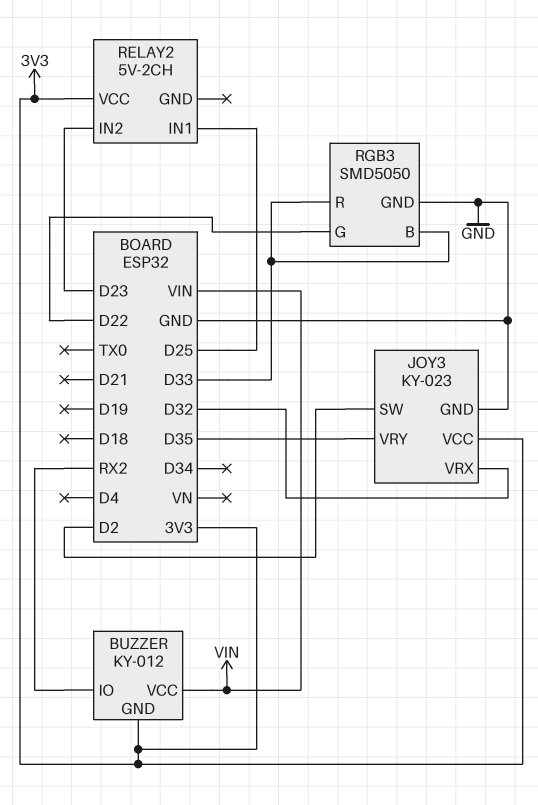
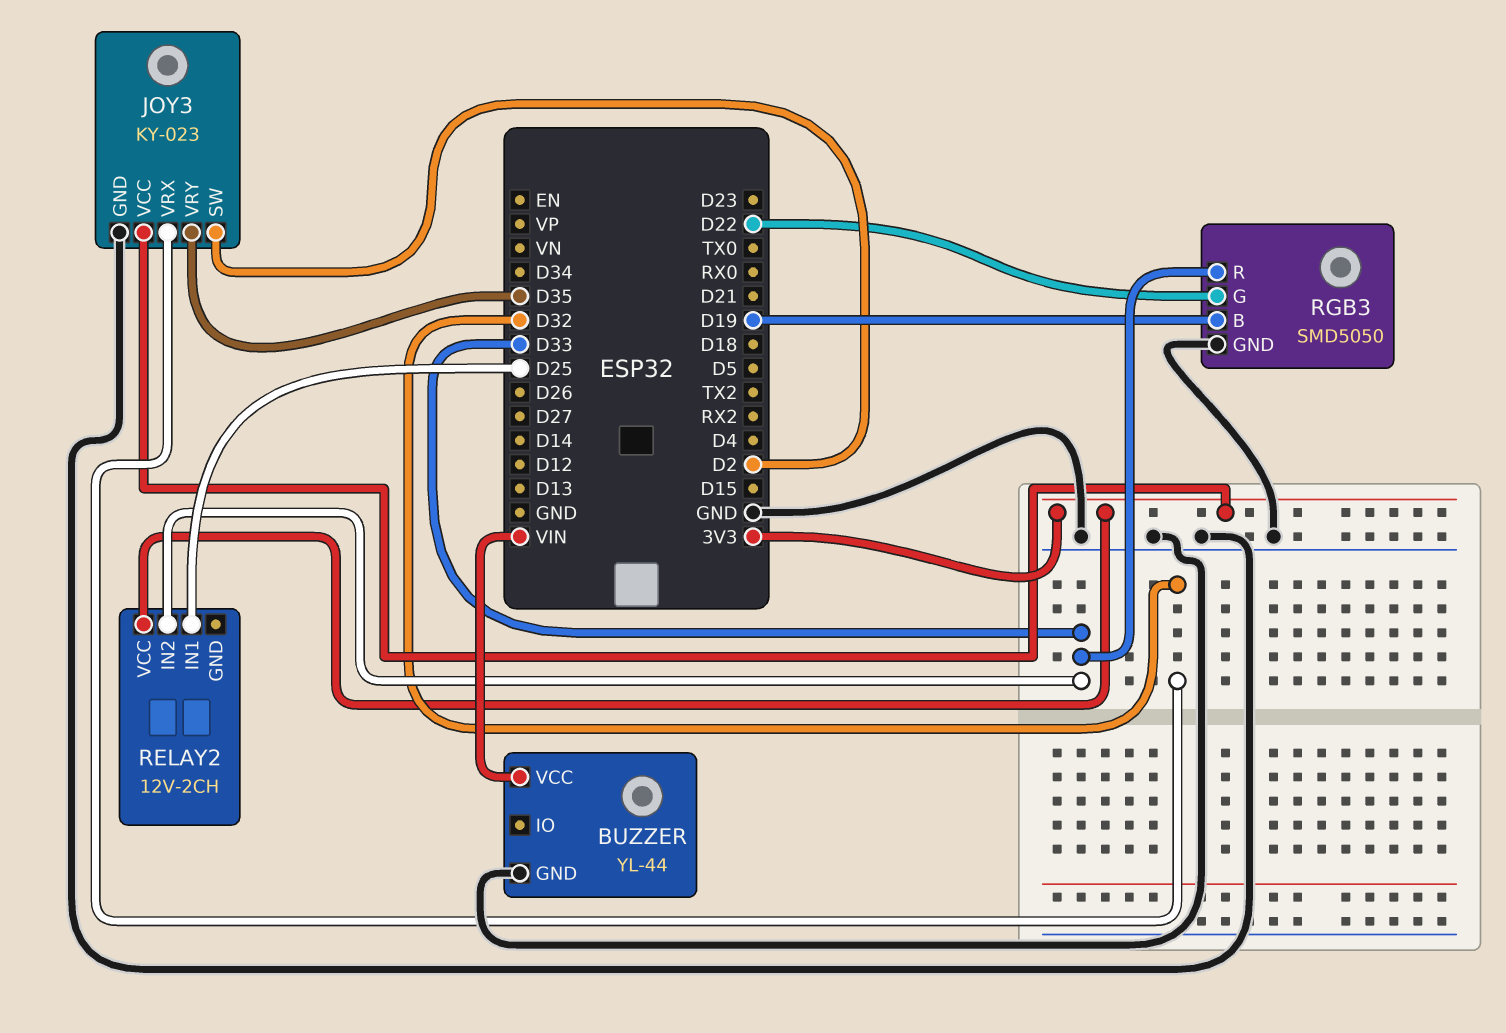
BUZZER: KY-012 -> YL-44
BUZZER pin GND: 3V3 -> GND
BUZZER pin IO: RX2 -> none
RELAY2: 5V-2CH -> 12V-2CH
RELAY2 pin IN2: D23 -> D33
RGB3 pin B: D33 -> D19

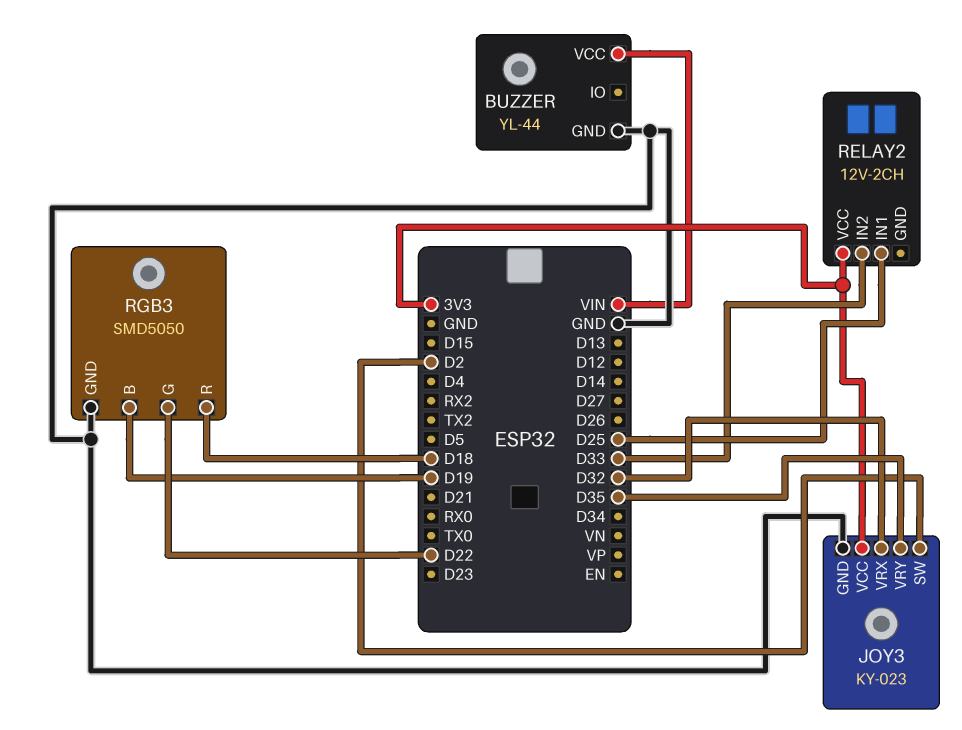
RGB3 pin R: D33 -> D18

